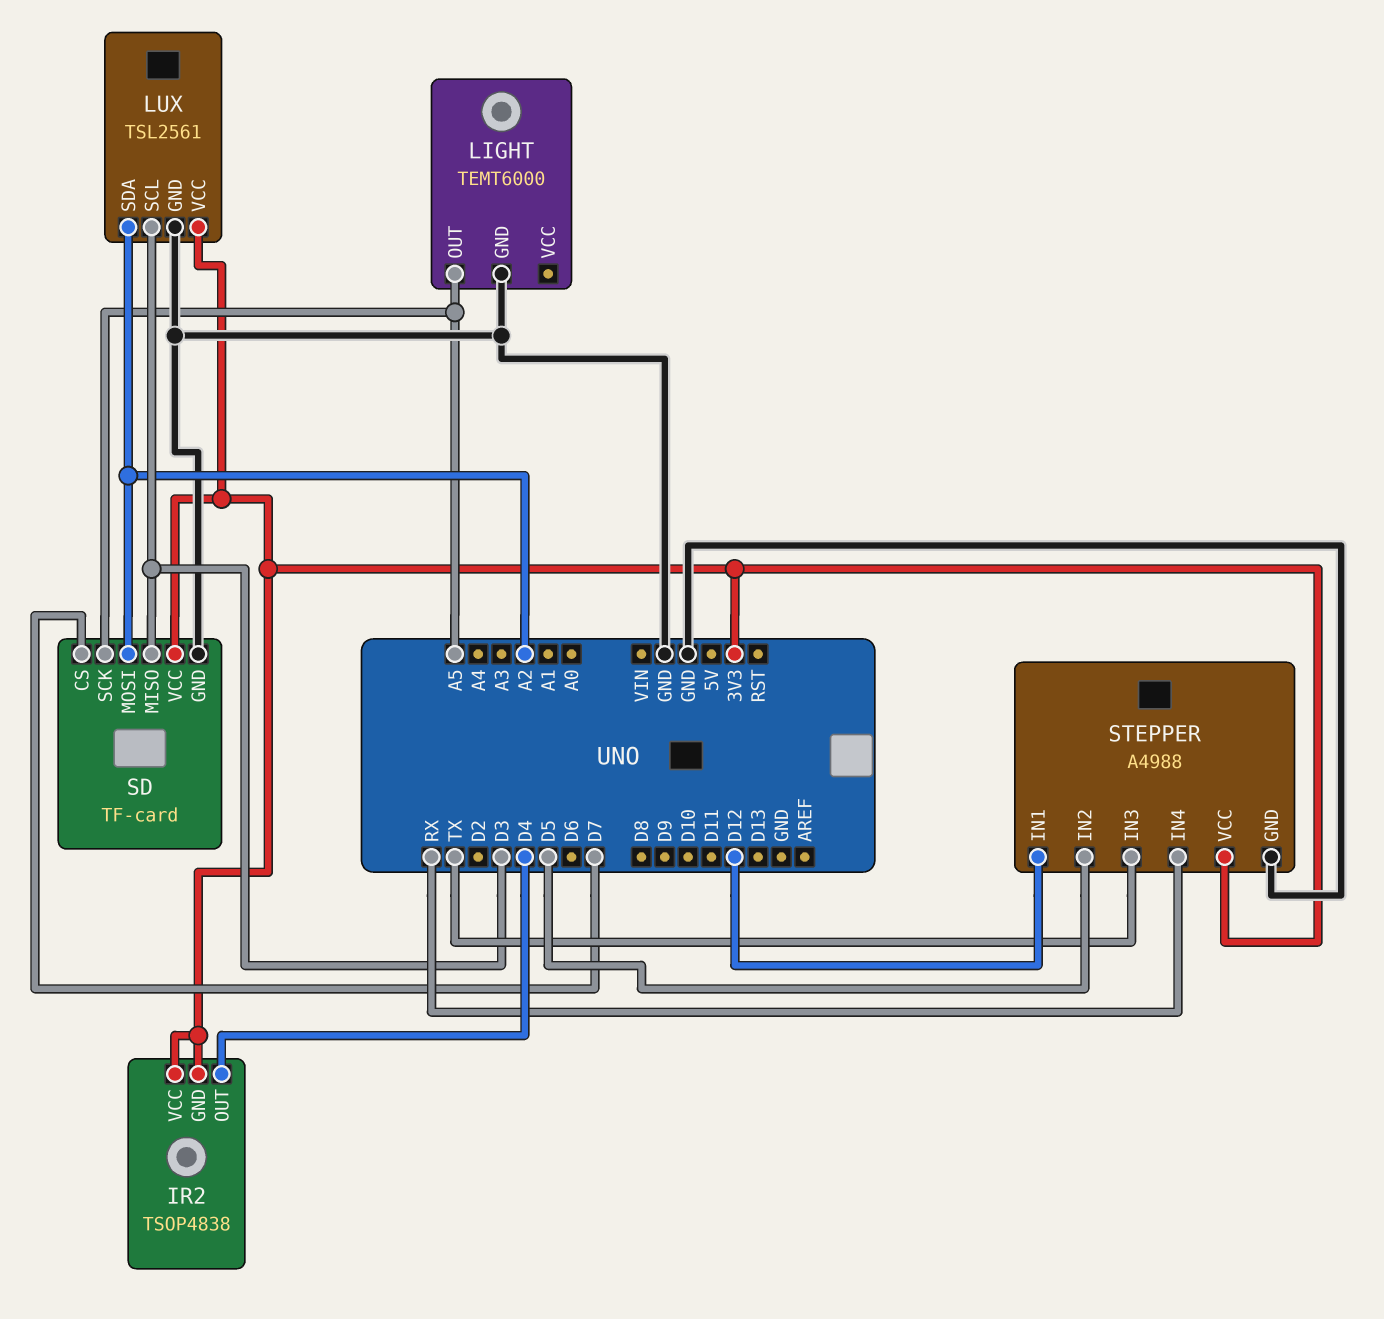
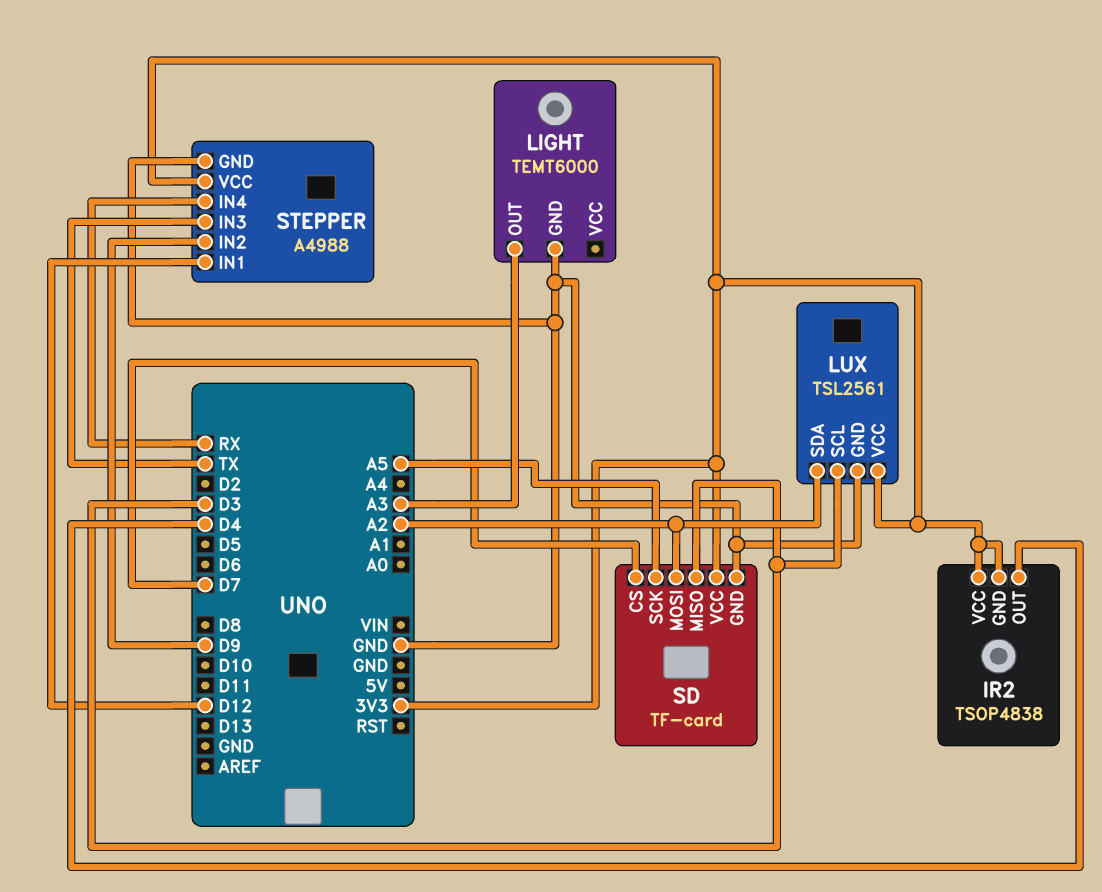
LIGHT pin OUT: A5 -> A3
STEPPER pin IN2: D5 -> D9

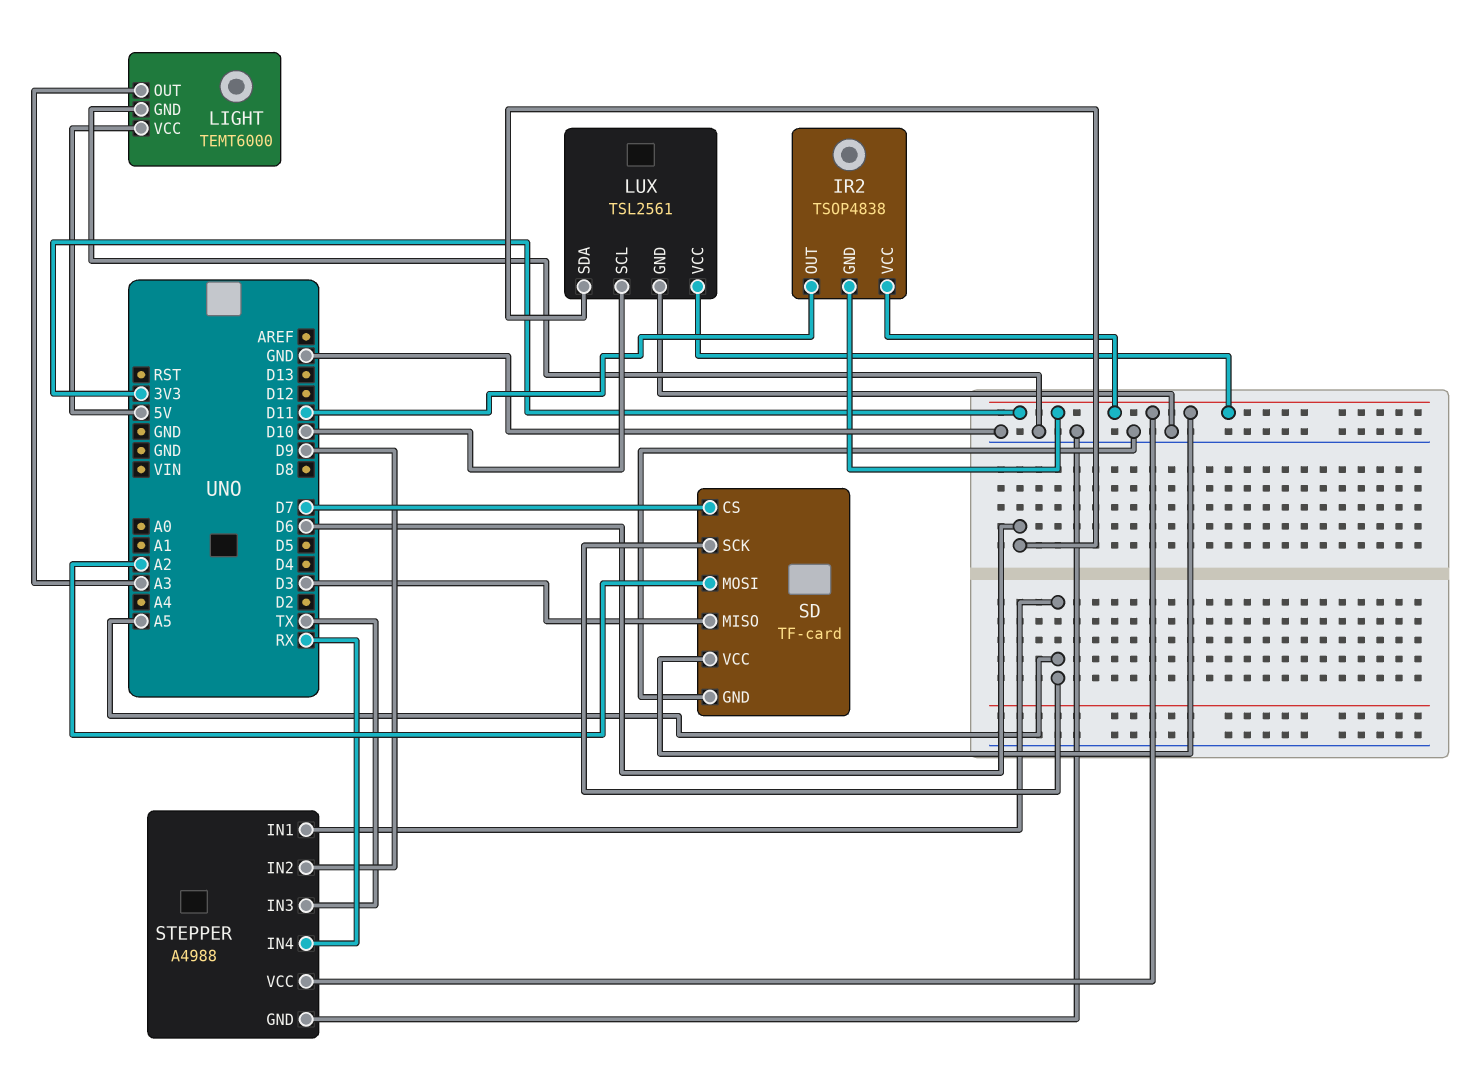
IR2 pin OUT: D4 -> D11
LIGHT pin VCC: none -> 5V
LUX pin SCL: D3 -> D10
LUX pin SDA: A2 -> D6
STEPPER pin IN1: D12 -> A5

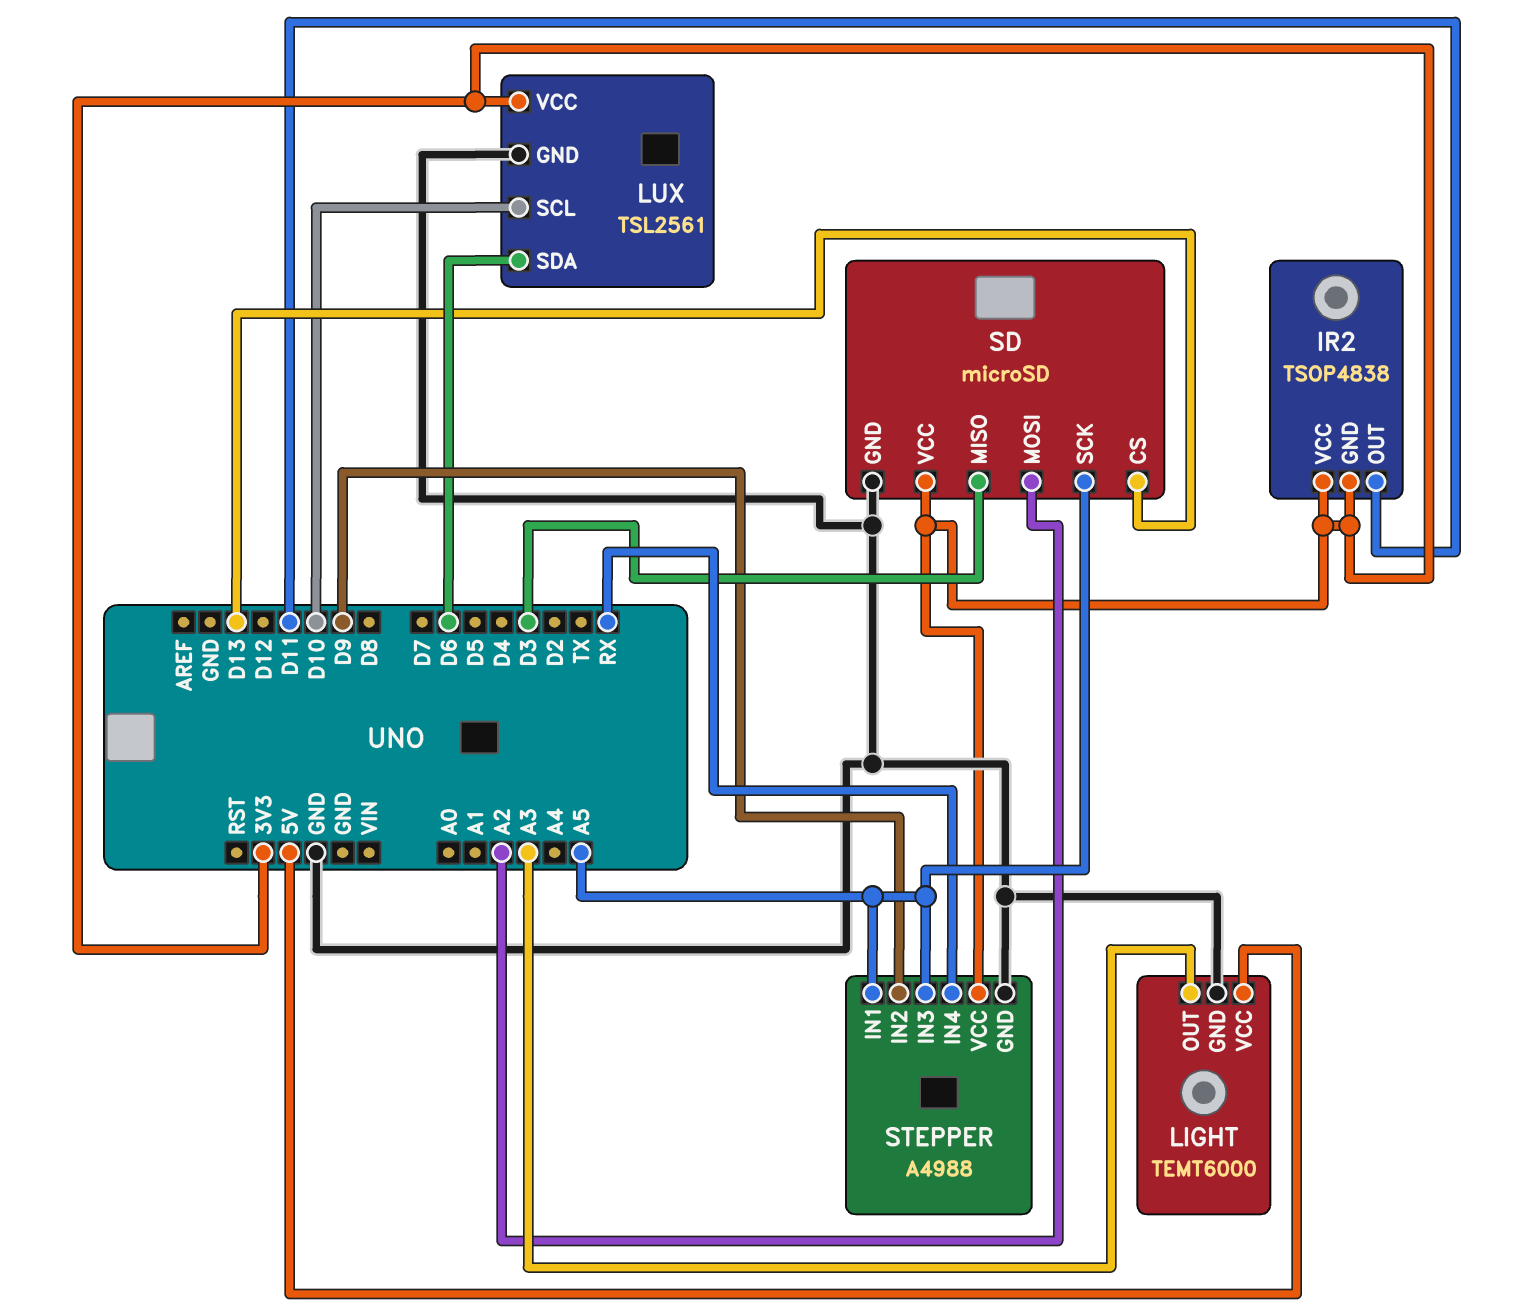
SD: TF-card -> microSD
SD pin CS: D7 -> D13
STEPPER pin IN3: TX -> A5

